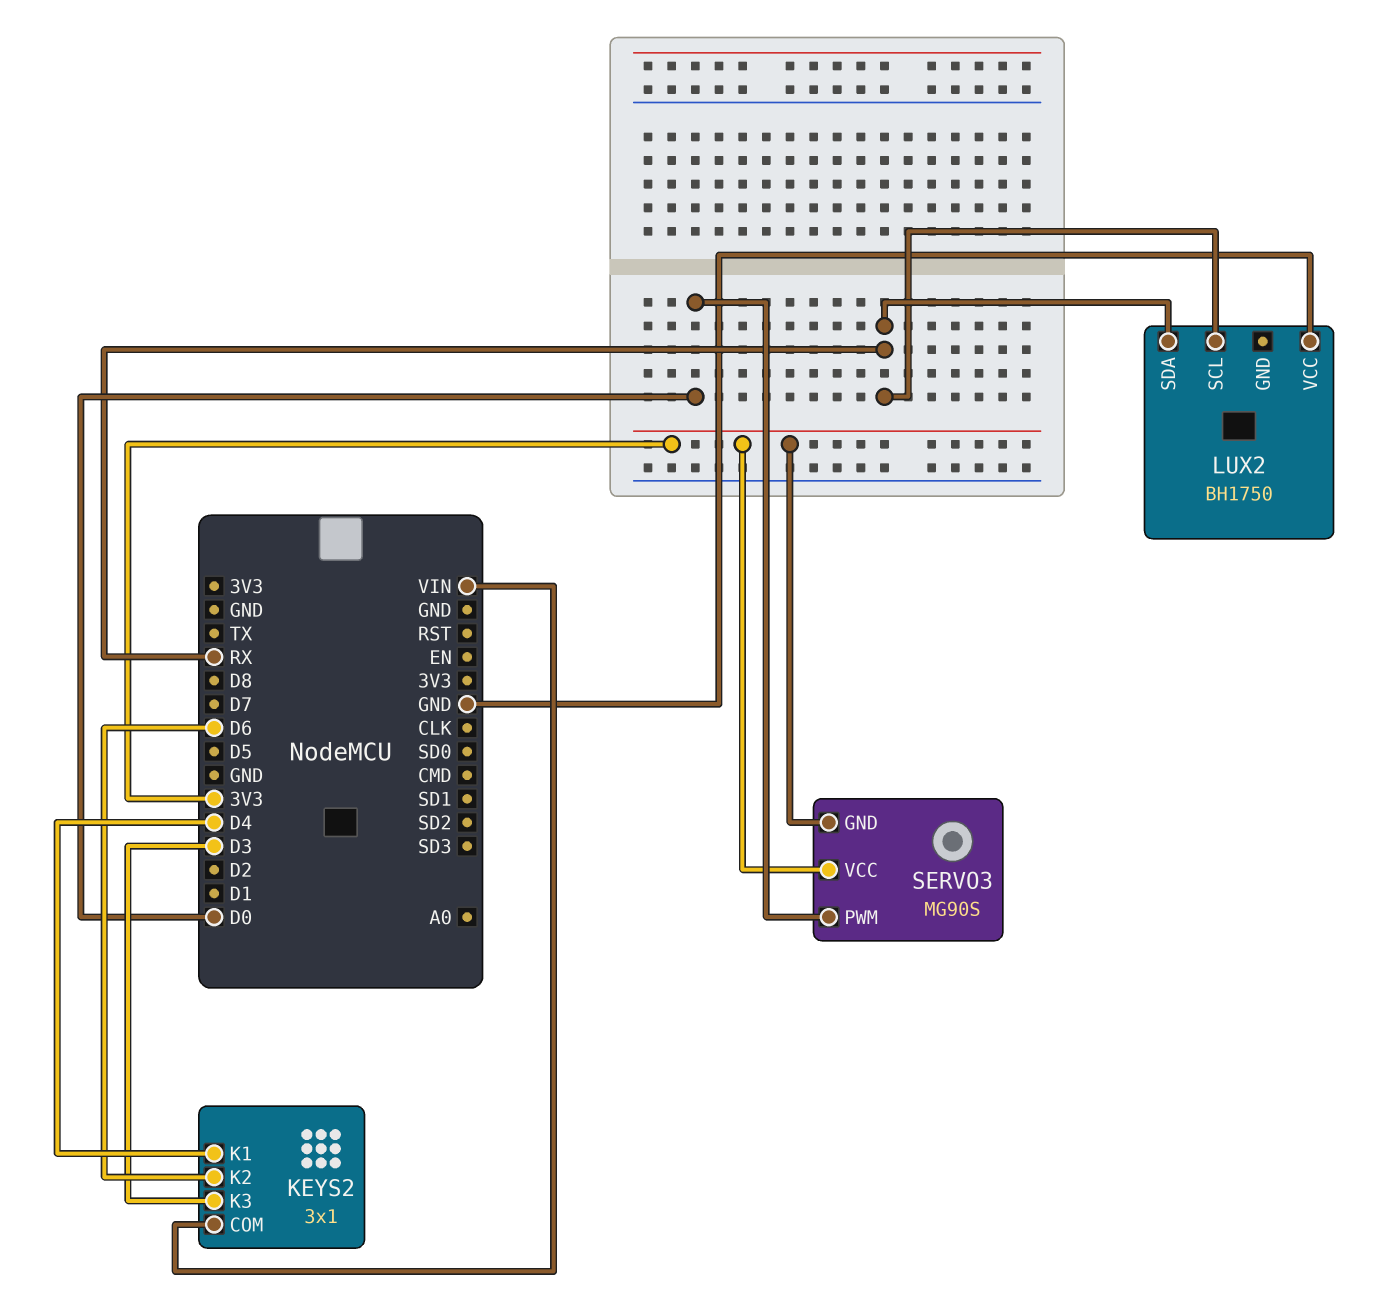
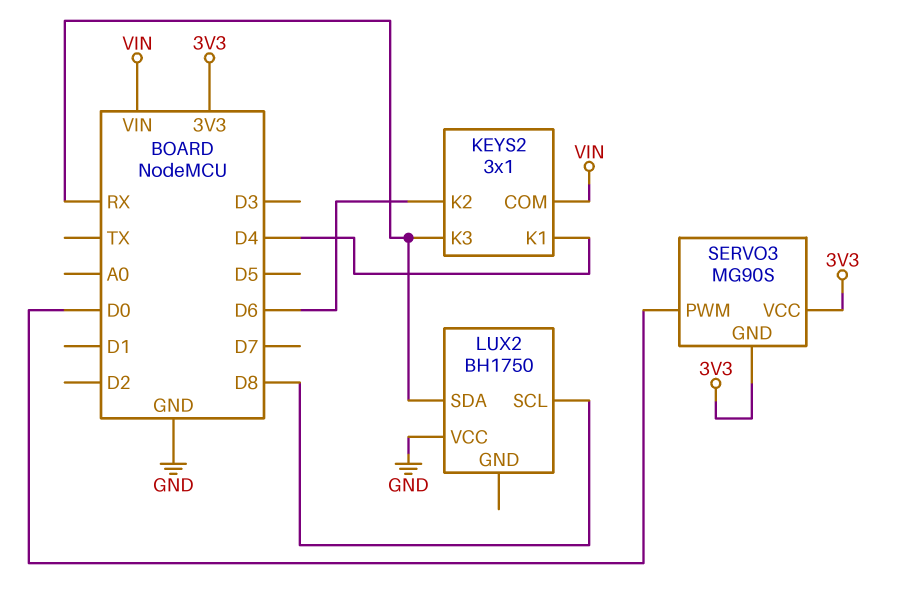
KEYS2 pin K3: D3 -> RX
LUX2 pin SCL: RX -> D8

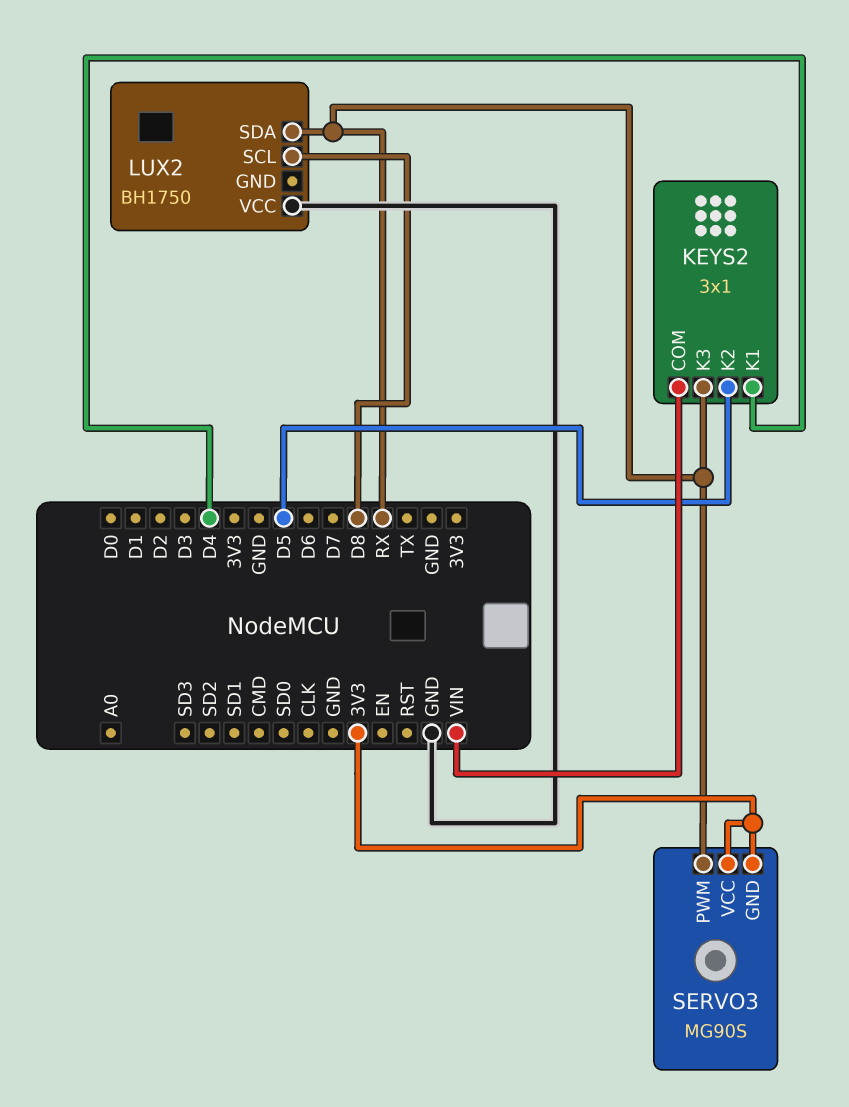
KEYS2 pin K2: D6 -> D5
SERVO3 pin PWM: D0 -> RX

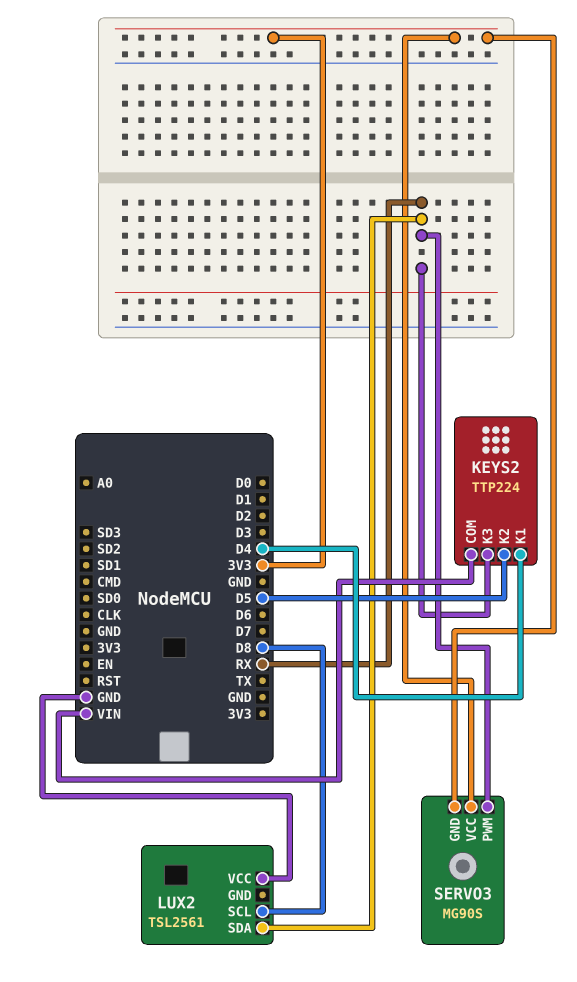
KEYS2: 3x1 -> TTP224
LUX2: BH1750 -> TSL2561

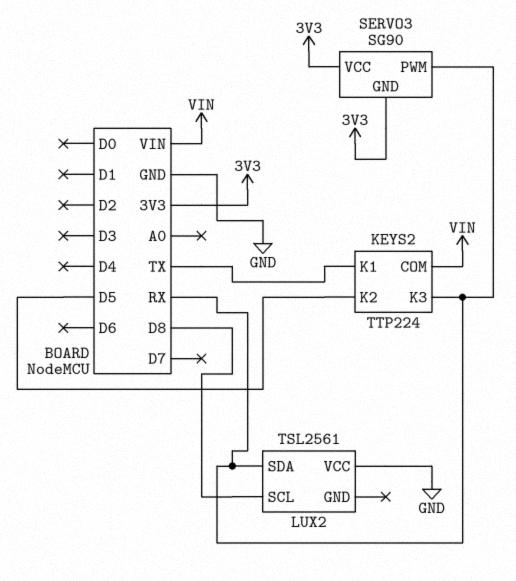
KEYS2 pin K1: D4 -> TX
SERVO3: MG90S -> SG90

